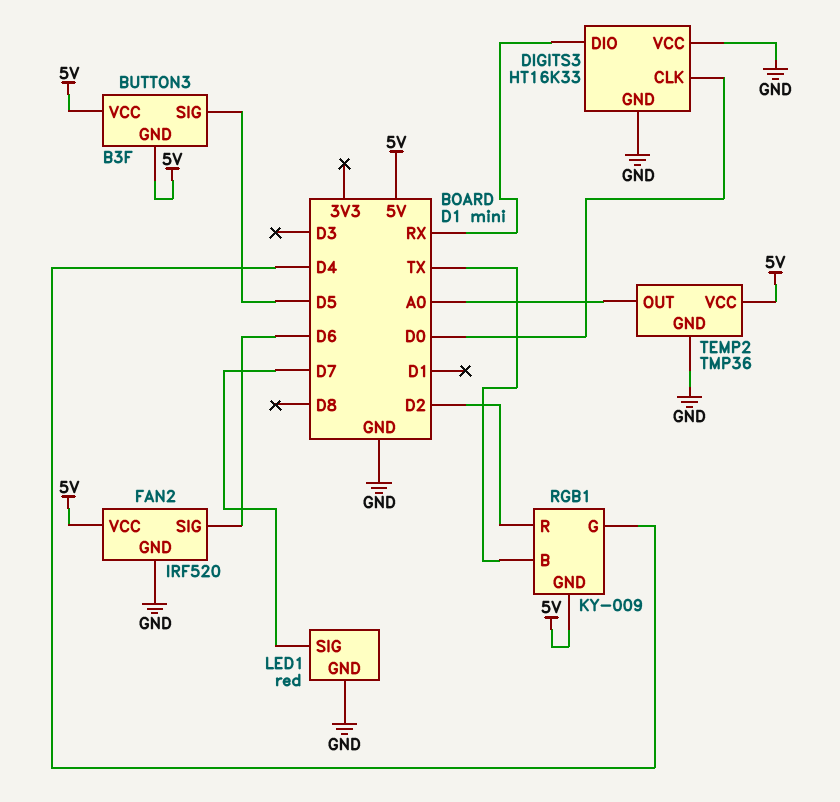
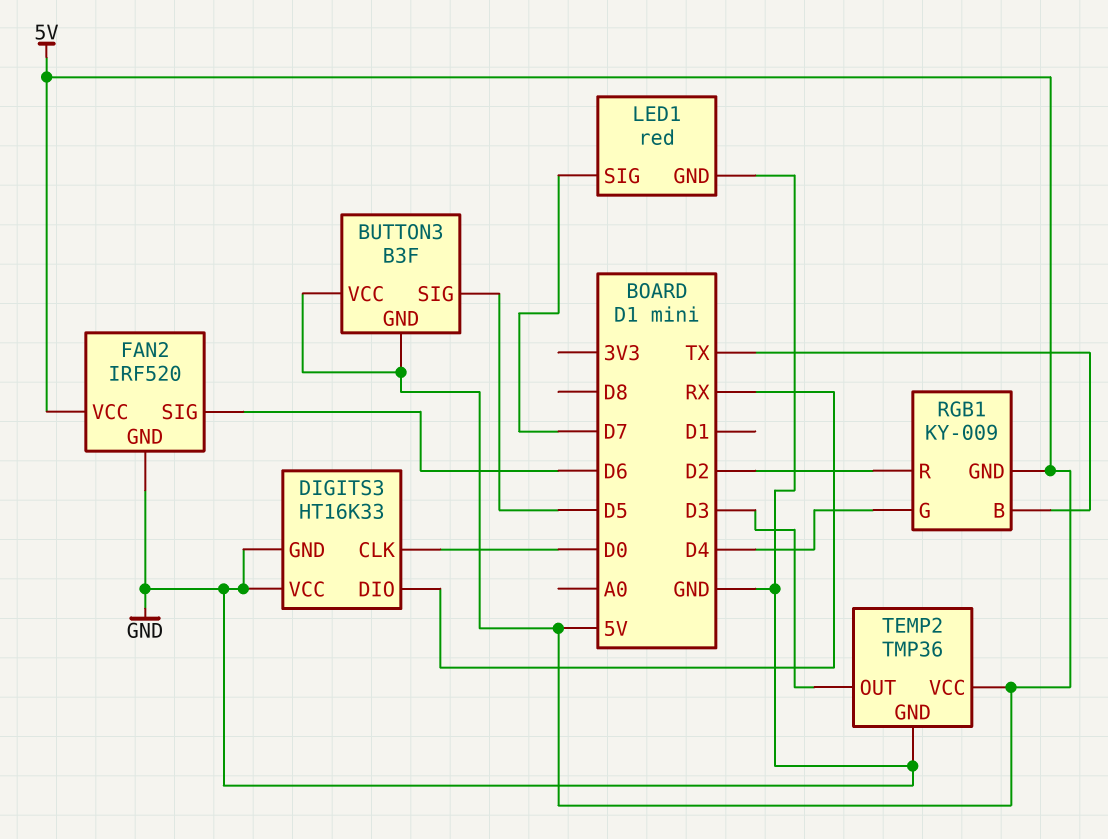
TEMP2 pin OUT: A0 -> D3

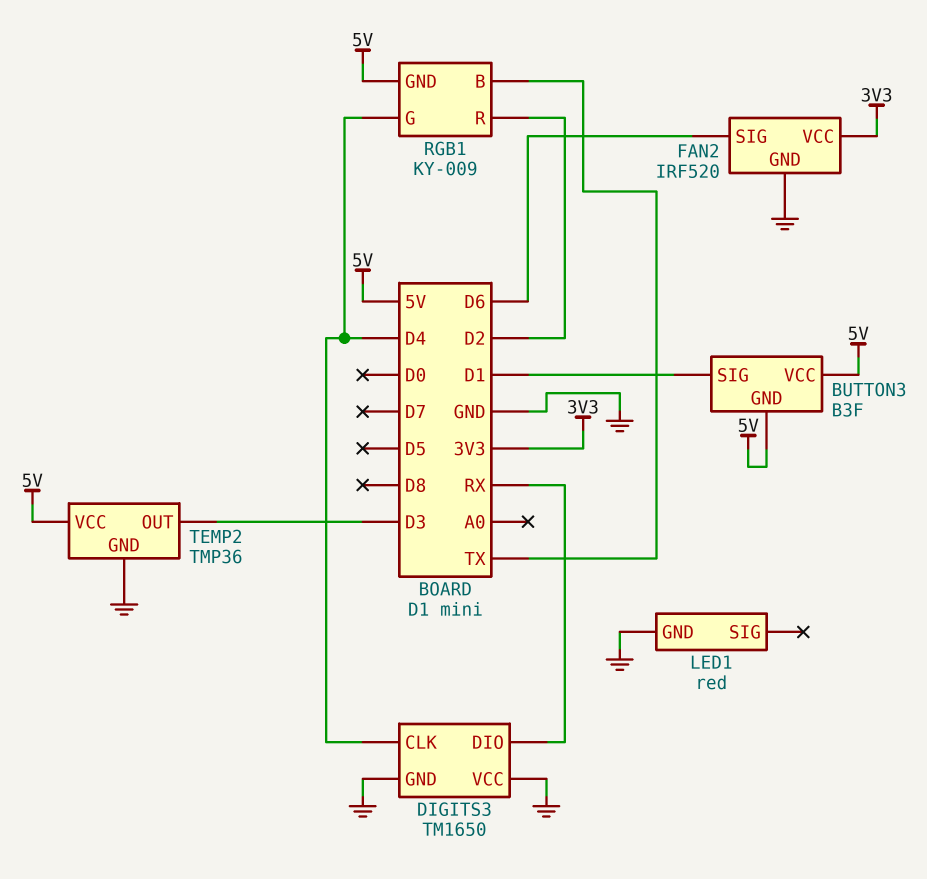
BUTTON3 pin SIG: D5 -> D1
DIGITS3: HT16K33 -> TM1650
DIGITS3 pin CLK: D0 -> D4
FAN2 pin VCC: 5V -> 3V3
LED1 pin SIG: D7 -> none

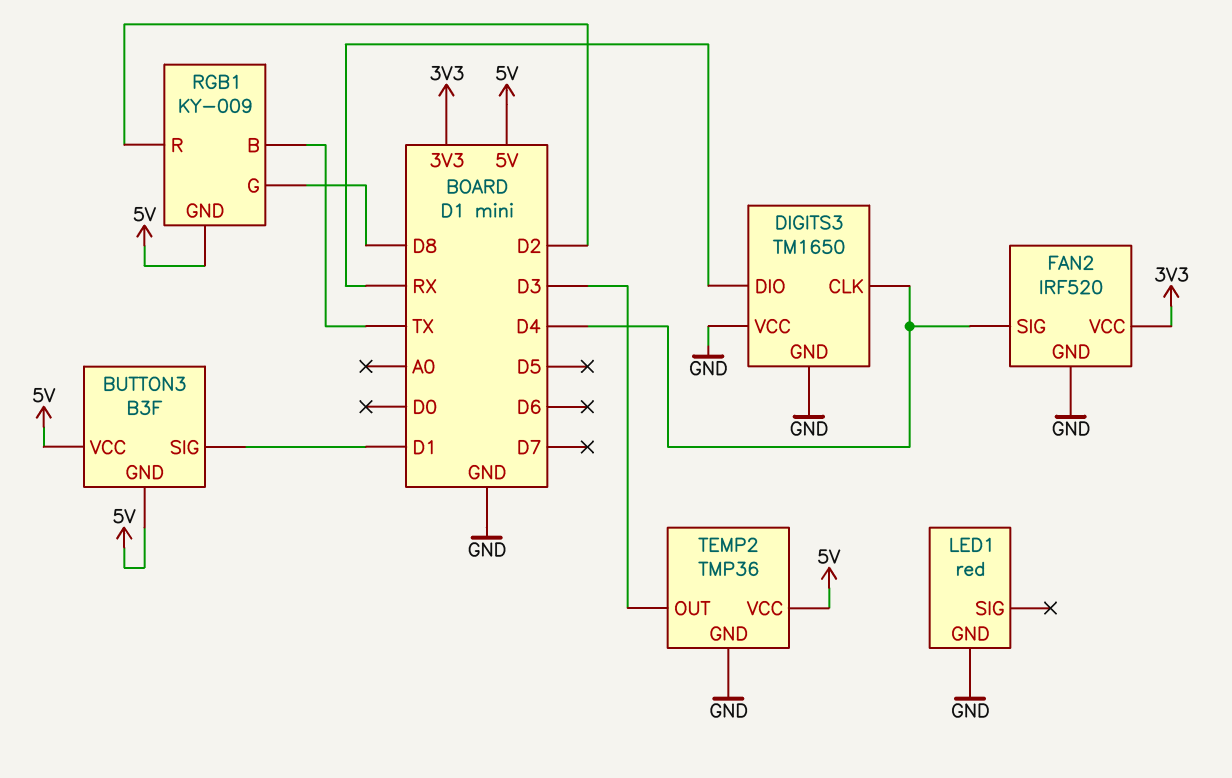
FAN2 pin SIG: D6 -> D4
RGB1 pin G: D4 -> D8

